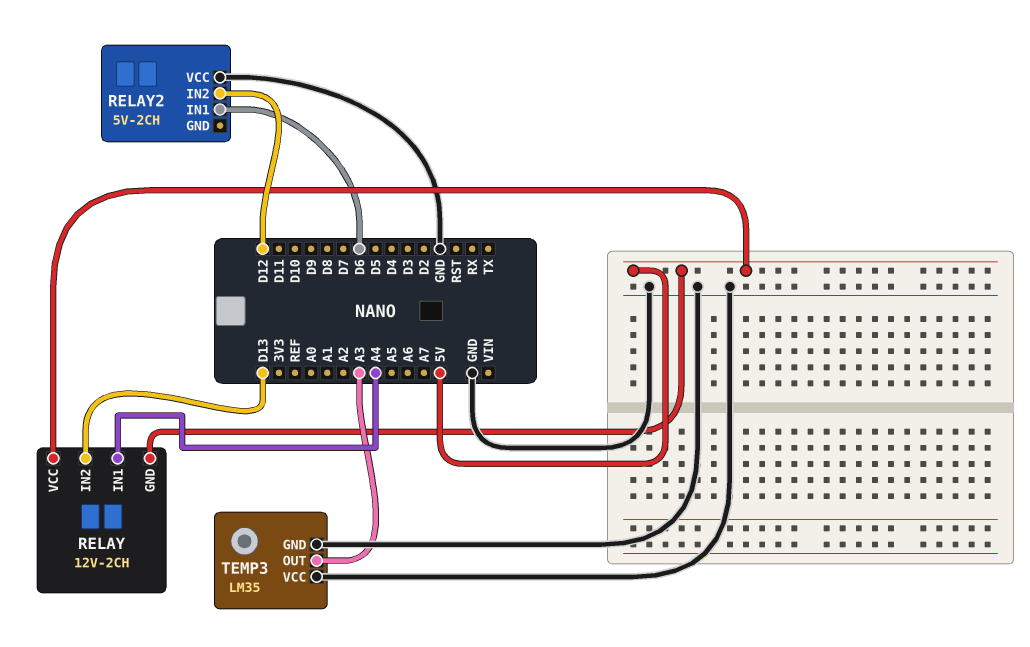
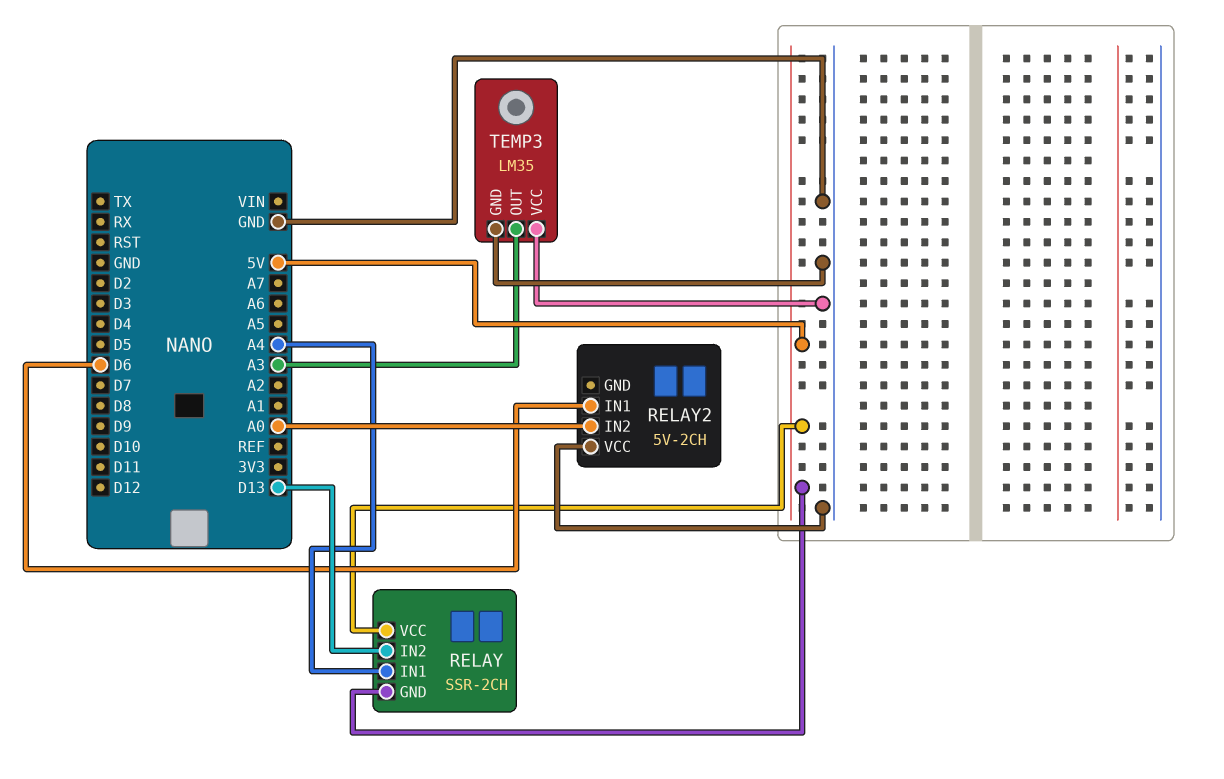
RELAY: 12V-2CH -> SSR-2CH
RELAY2 pin IN2: D12 -> A0

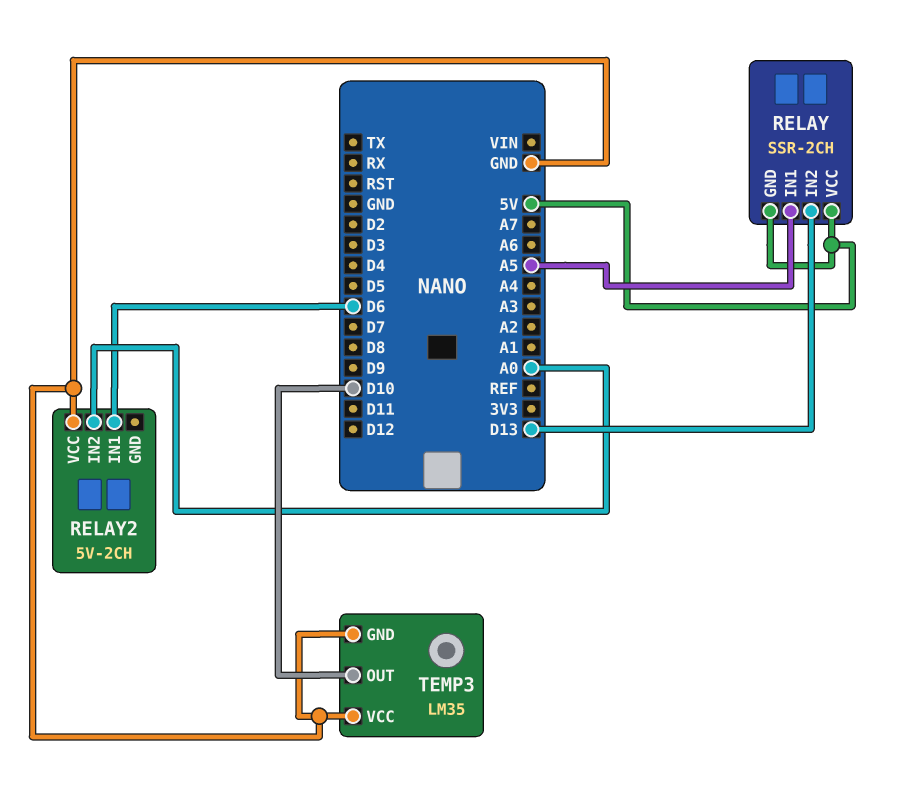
RELAY pin IN1: A4 -> A5
TEMP3 pin OUT: A3 -> D10

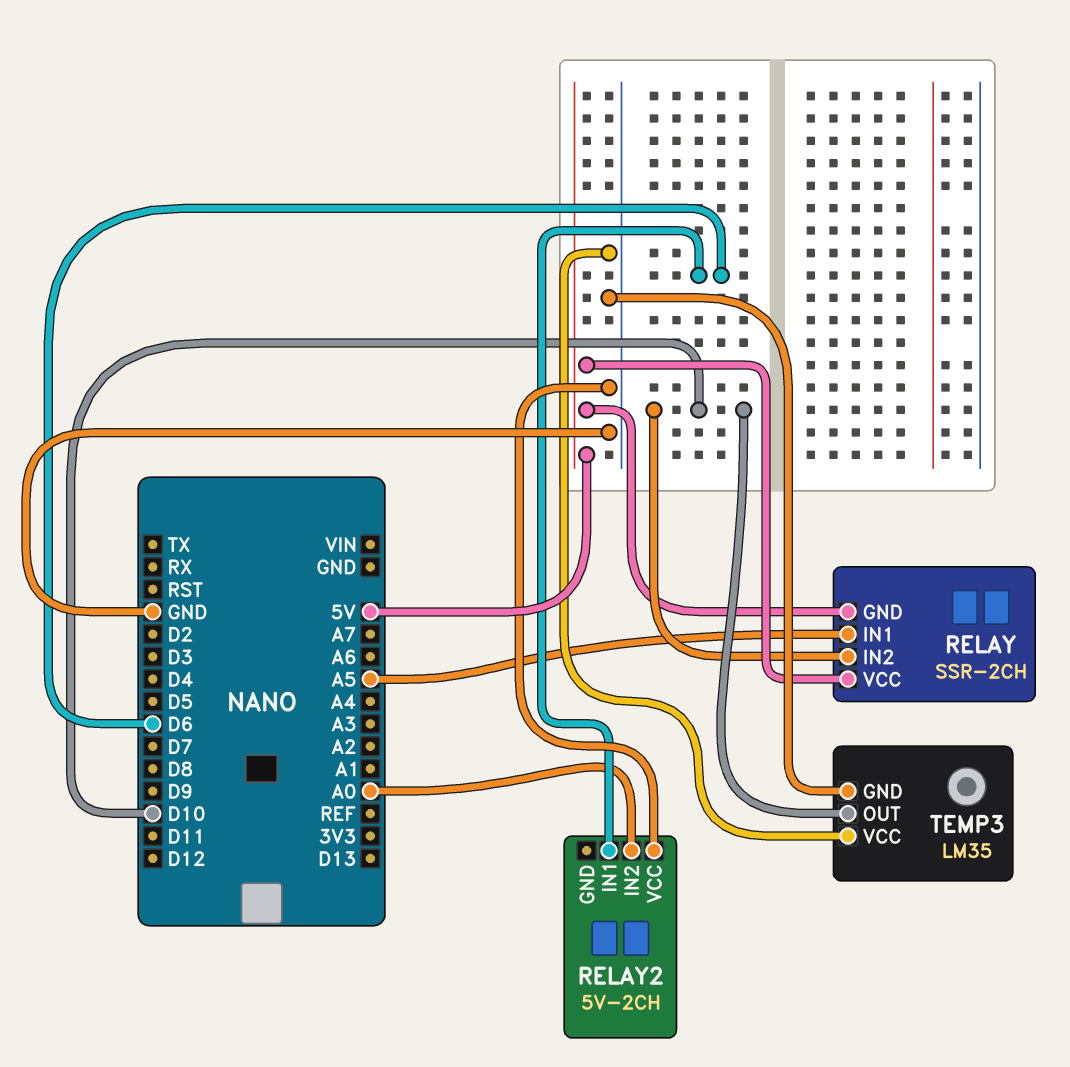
RELAY pin IN2: D13 -> D10

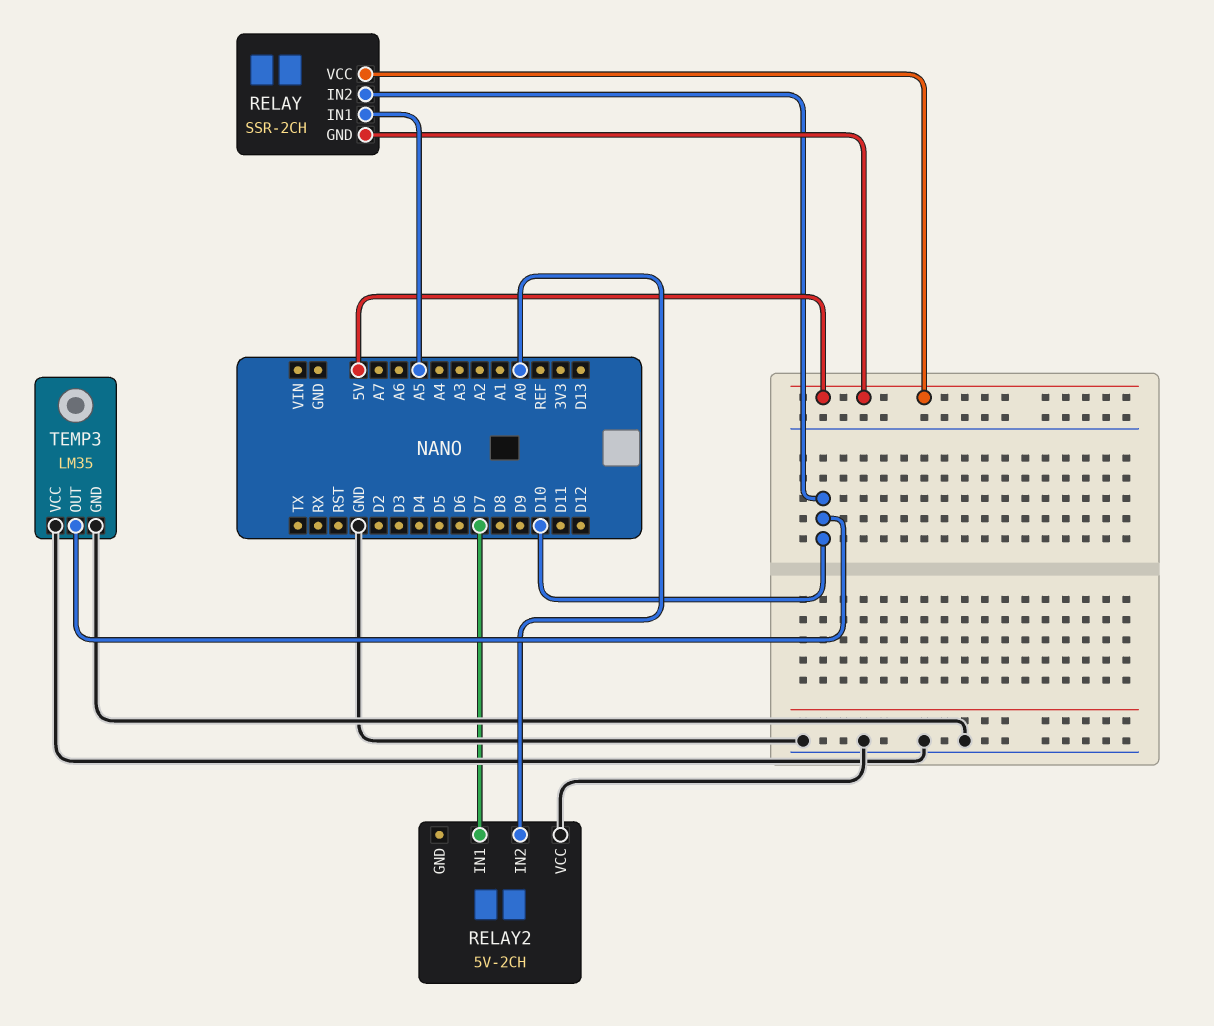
RELAY2 pin IN1: D6 -> D7

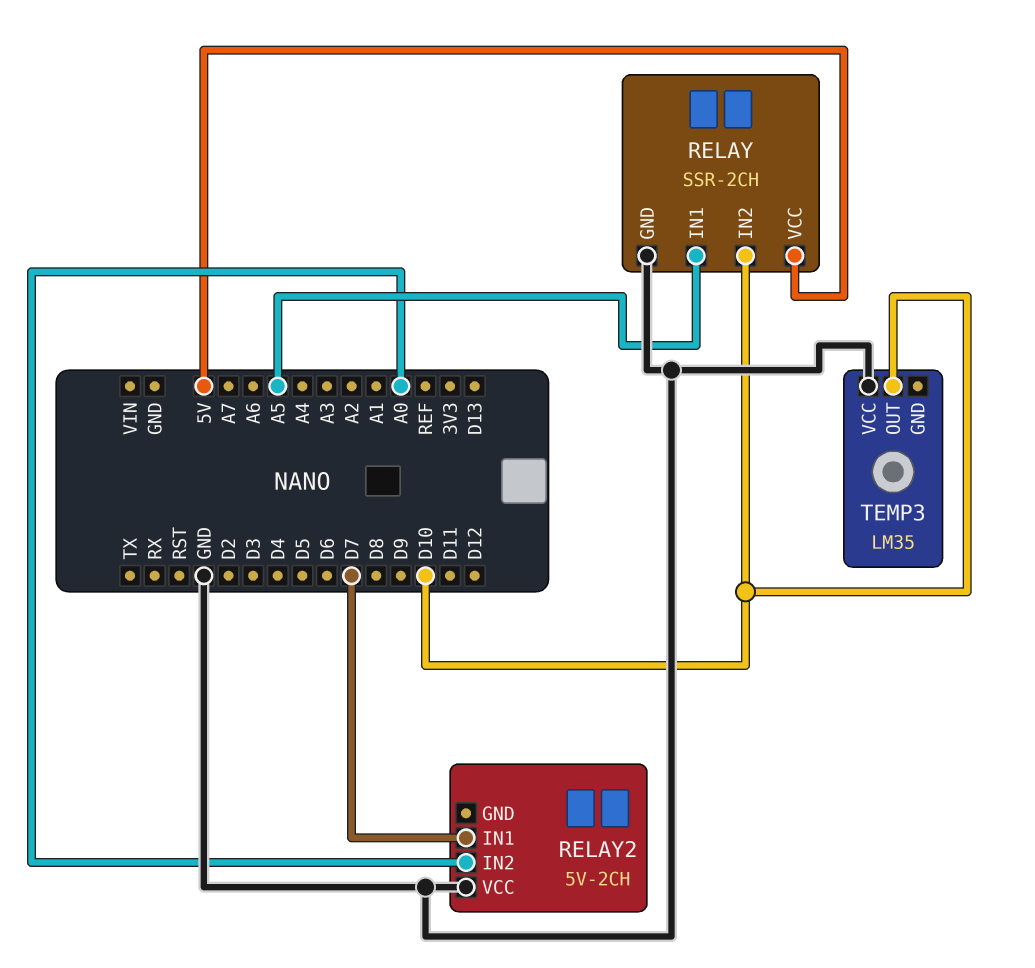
RELAY pin GND: 5V -> GND
TEMP3 pin GND: GND -> none

